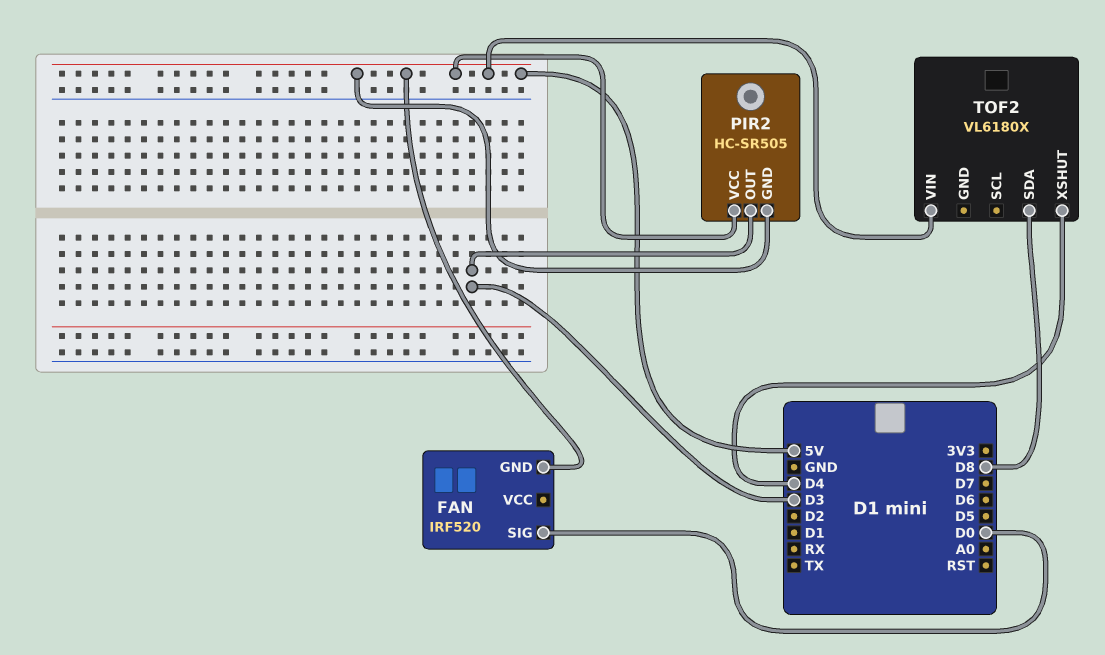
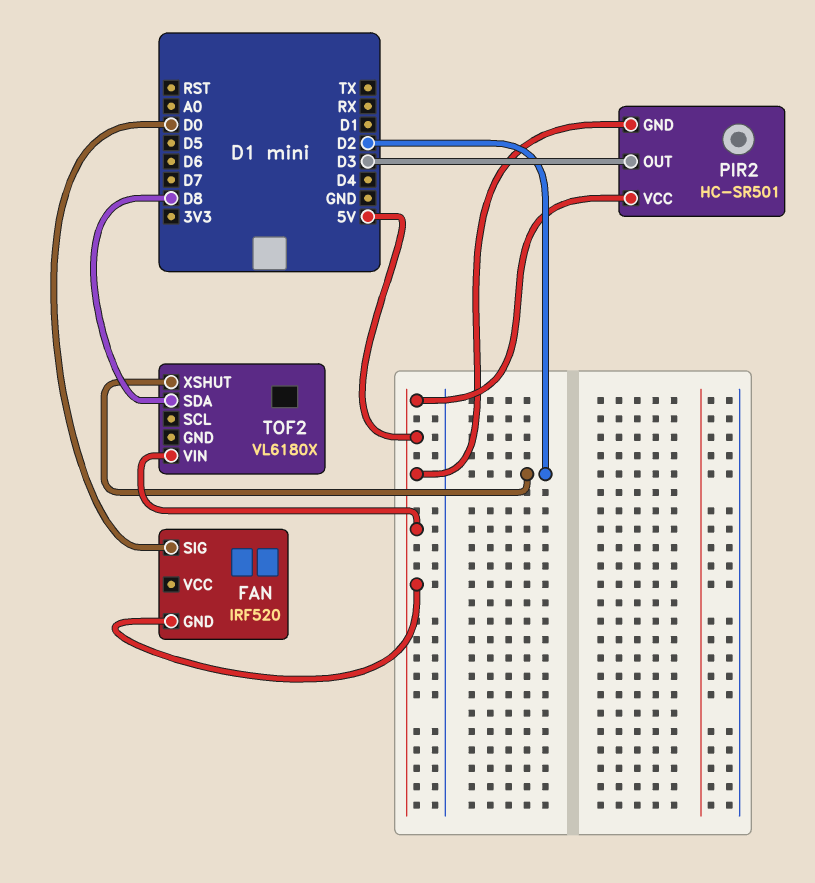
PIR2: HC-SR505 -> HC-SR501
TOF2 pin XSHUT: D4 -> D2

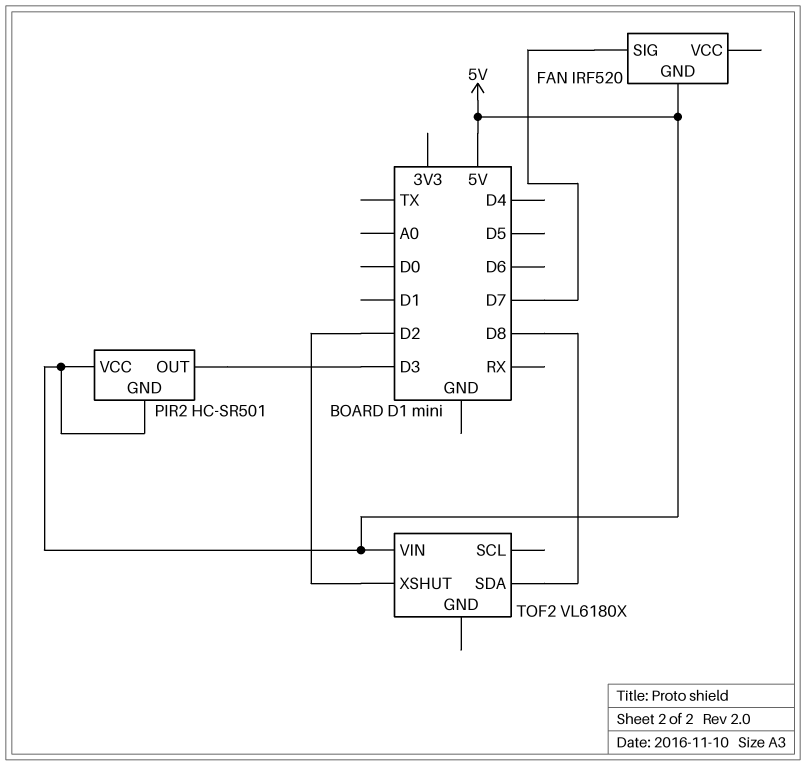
FAN pin SIG: D0 -> D7

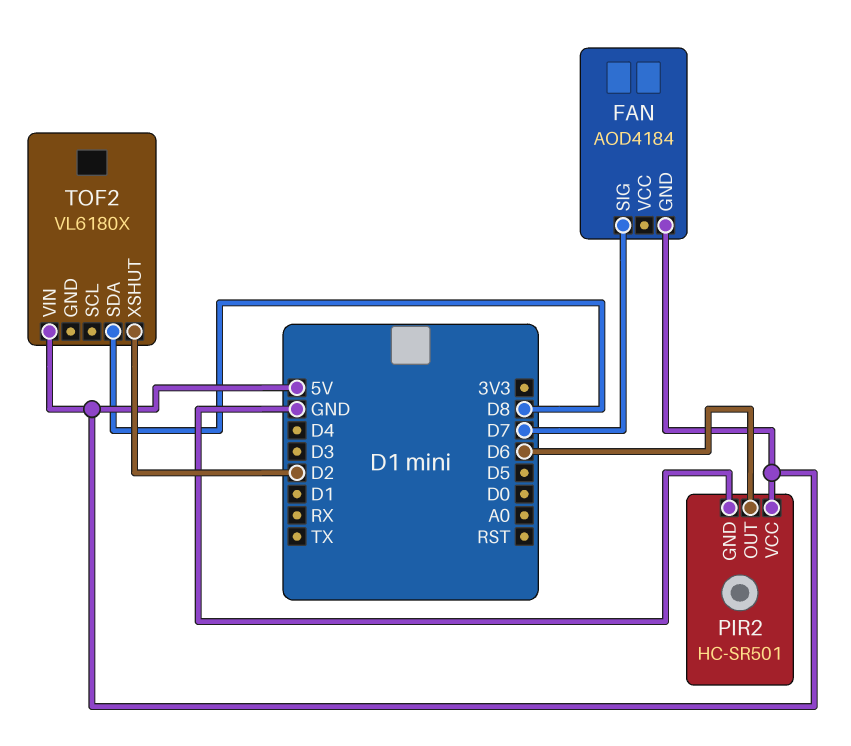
FAN: IRF520 -> AOD4184
PIR2 pin GND: 5V -> GND
PIR2 pin OUT: D3 -> D6

